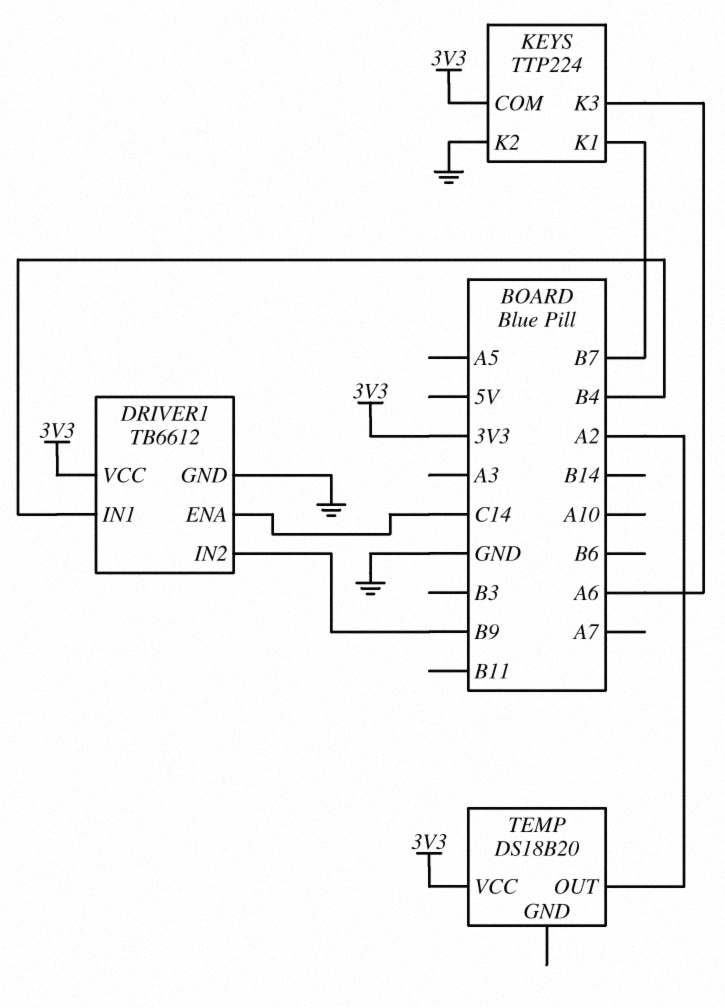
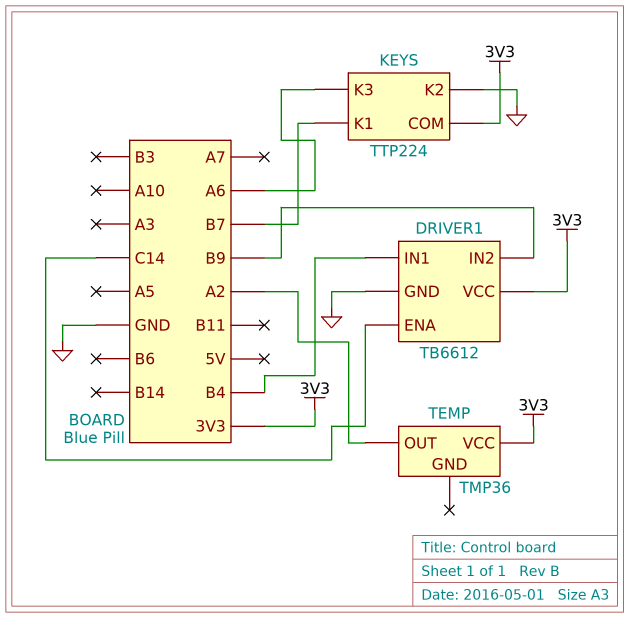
TEMP: DS18B20 -> TMP36

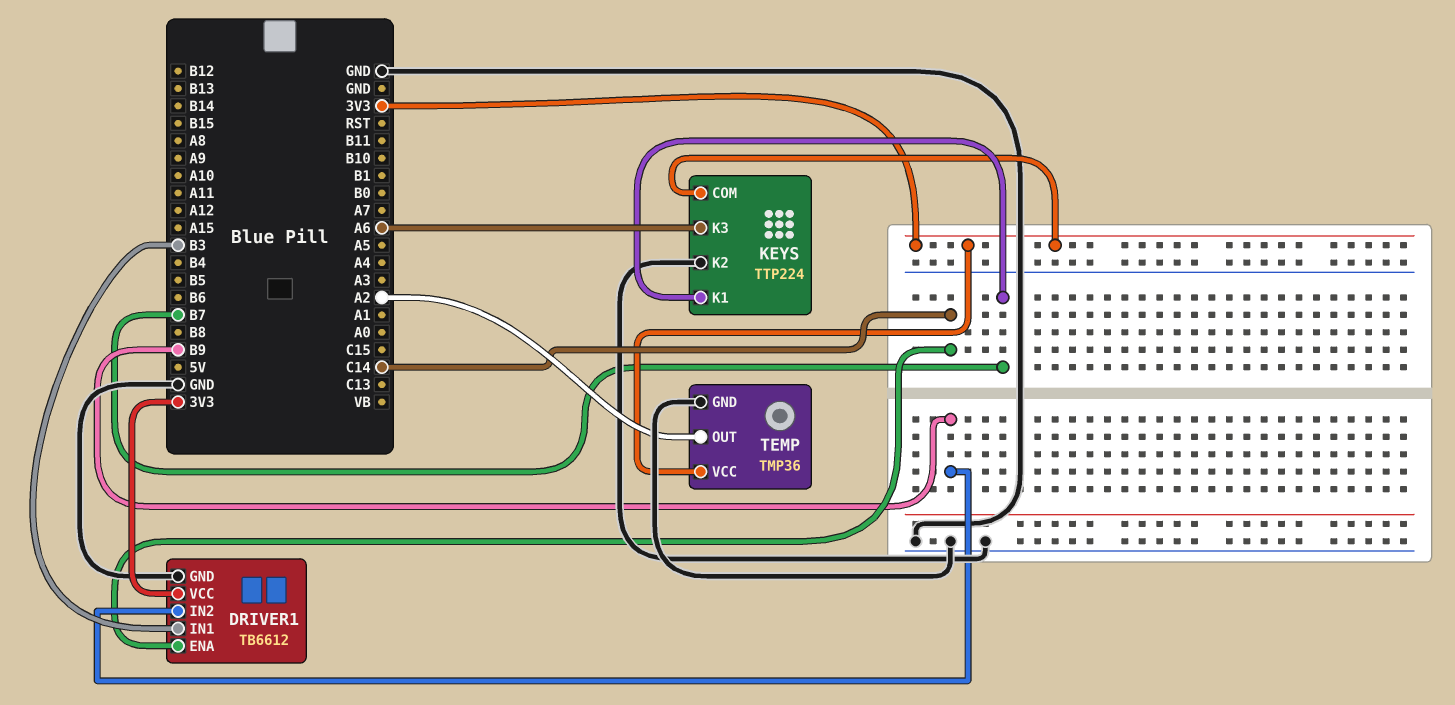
DRIVER1 pin IN1: B4 -> B3
TEMP pin GND: none -> GND

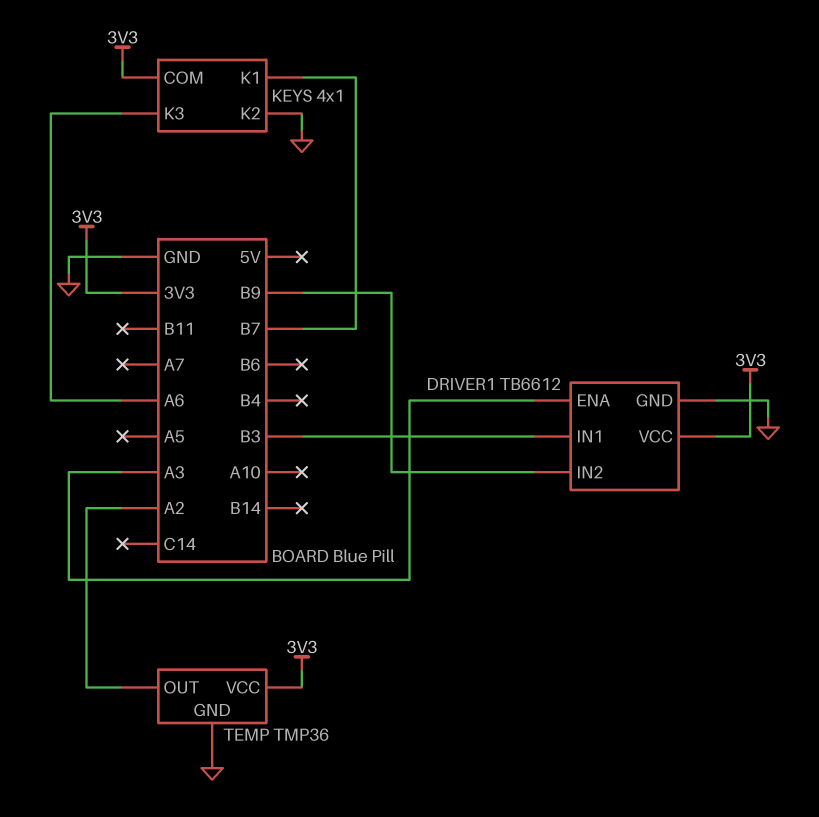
DRIVER1 pin ENA: C14 -> A3
KEYS: TTP224 -> 4x1

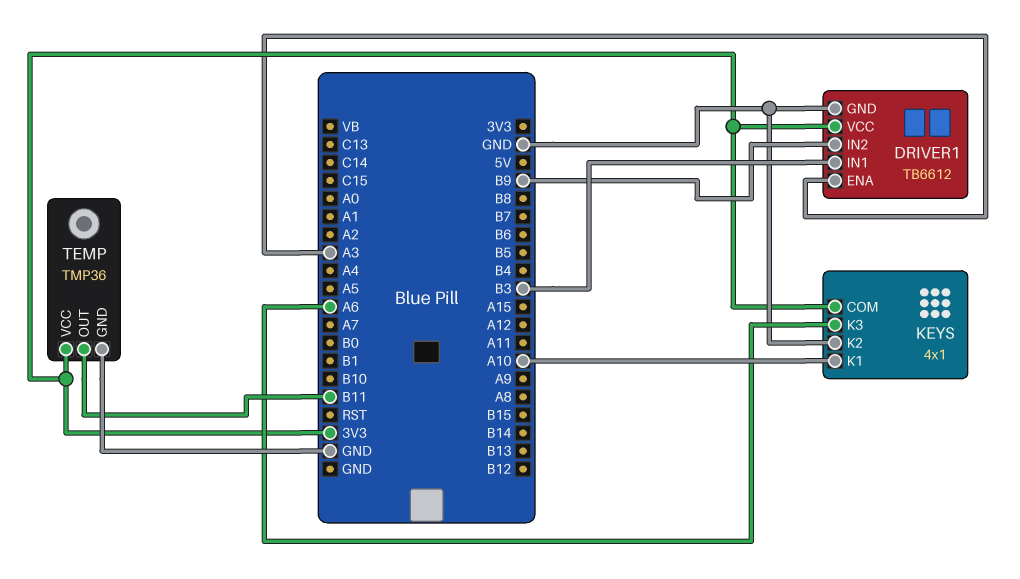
KEYS pin K1: B7 -> A10
TEMP pin OUT: A2 -> B11

